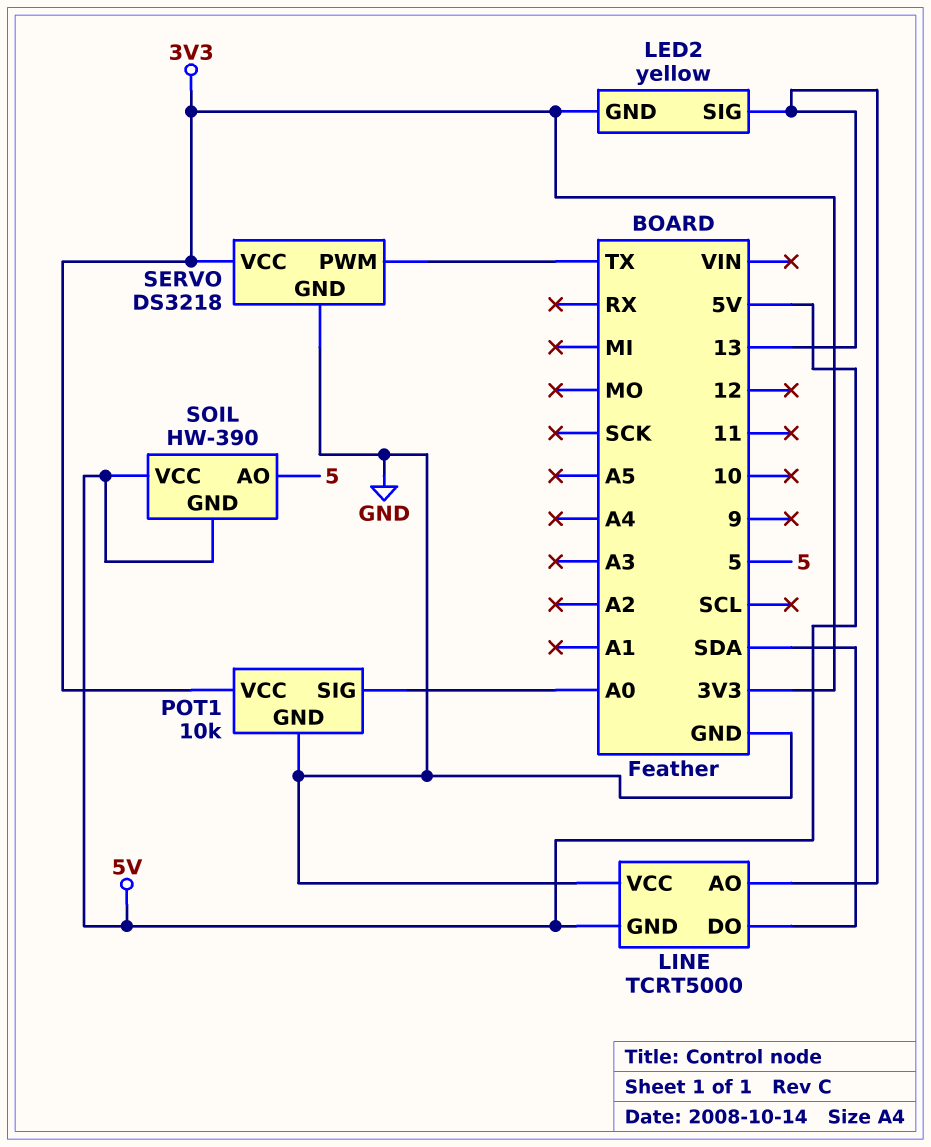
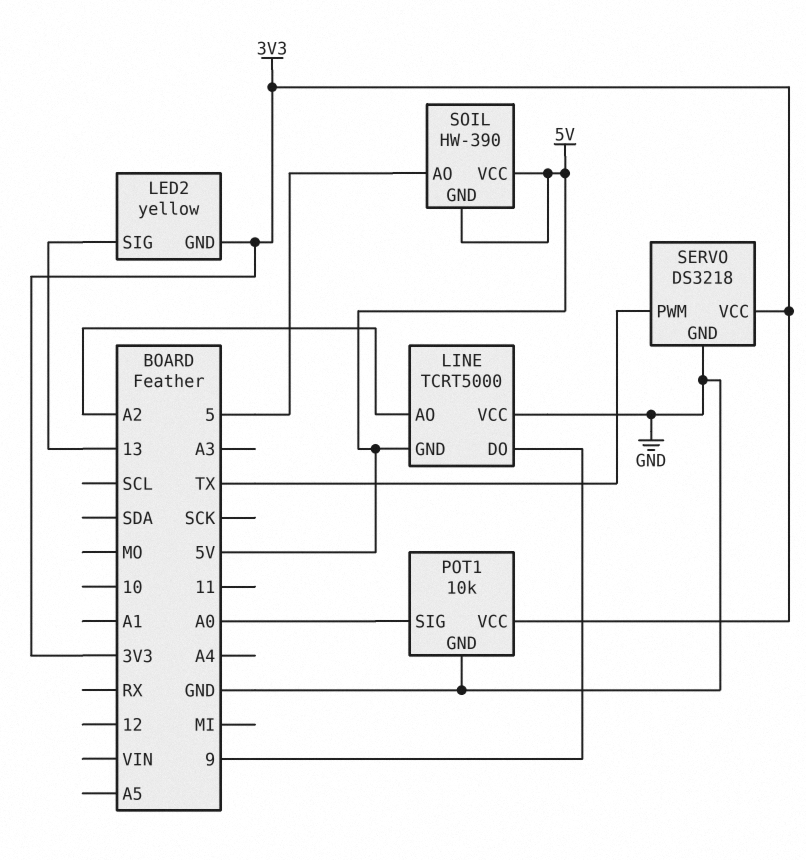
LINE pin AO: 13 -> A2
LINE pin DO: SDA -> 9

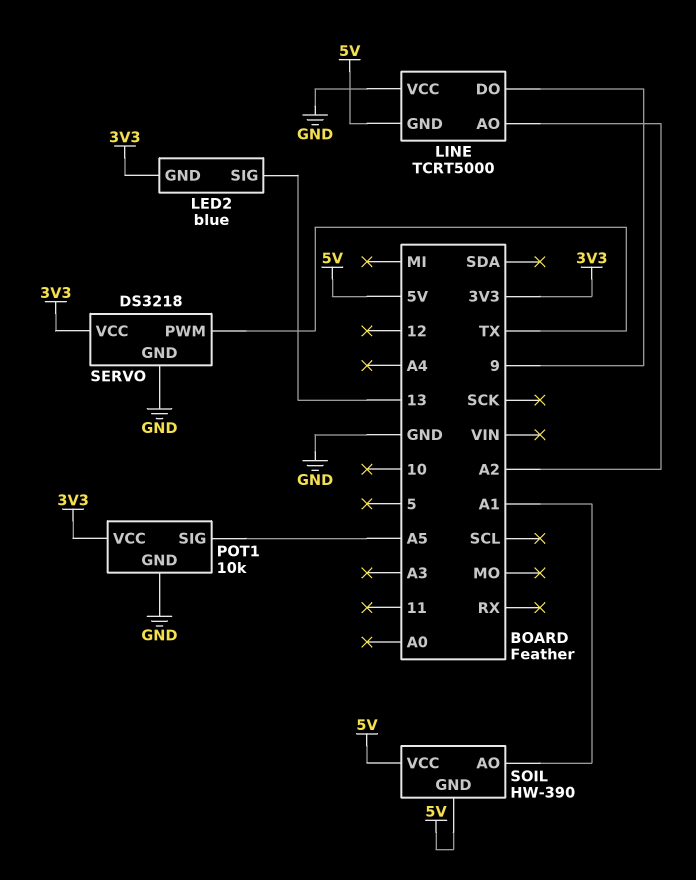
LED2: yellow -> blue
POT1 pin SIG: A0 -> A5
SOIL pin AO: 5 -> A1

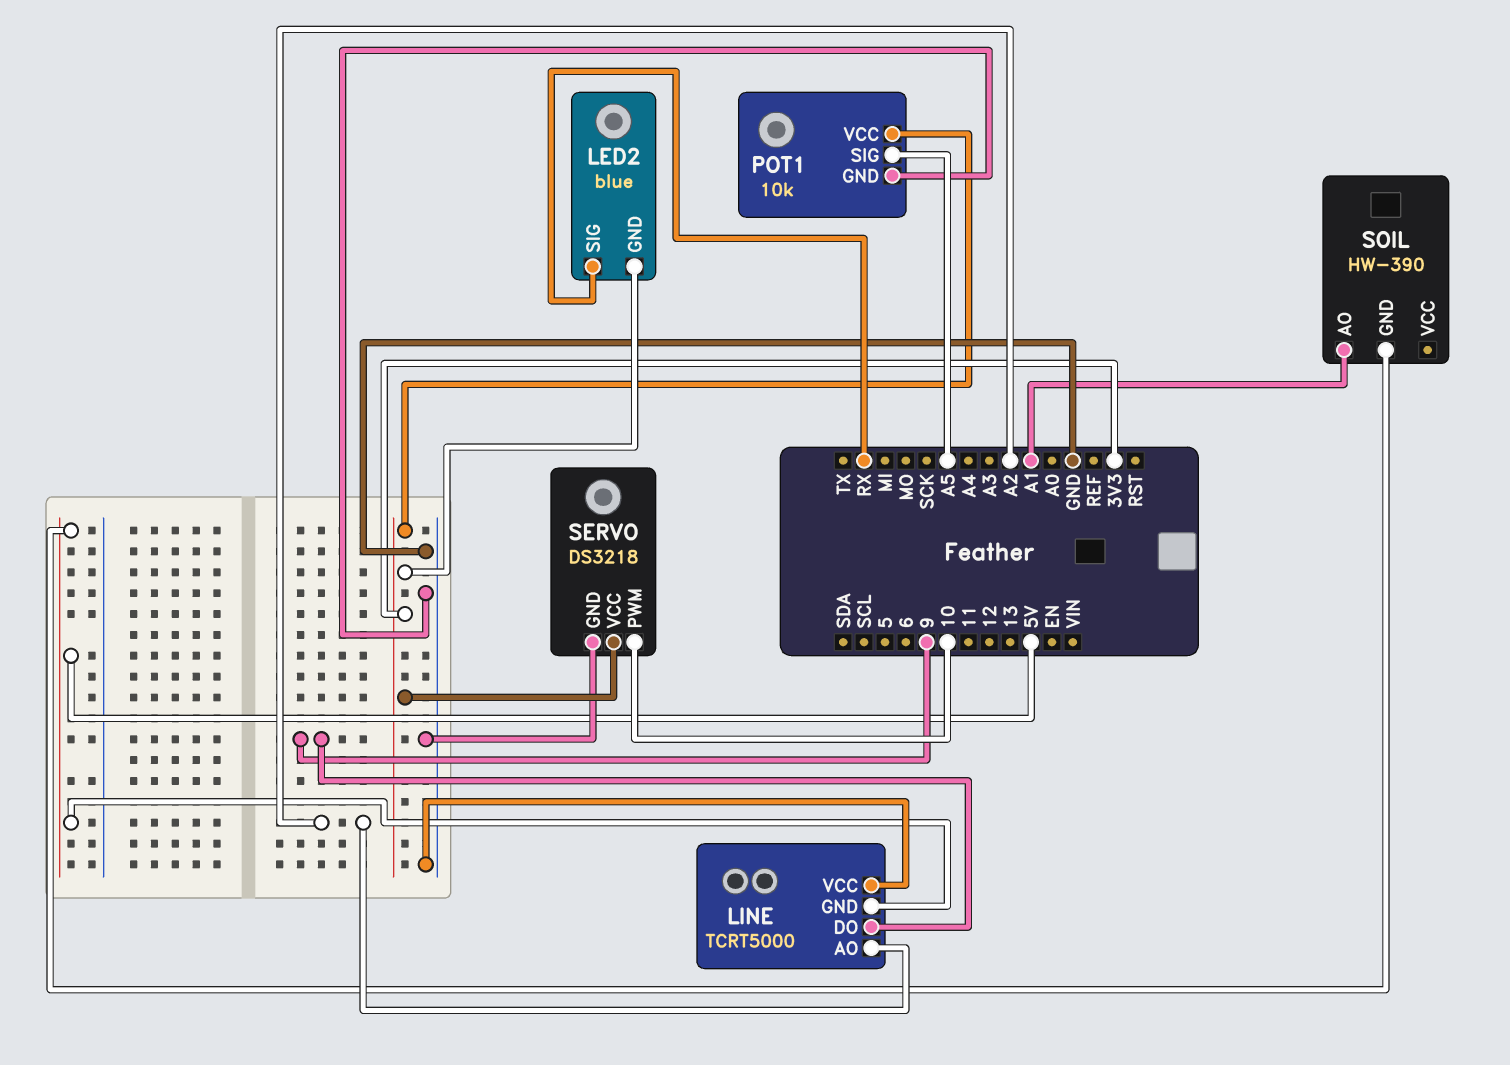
LED2 pin SIG: 13 -> RX
SERVO pin PWM: TX -> 10
SOIL pin VCC: 5V -> none

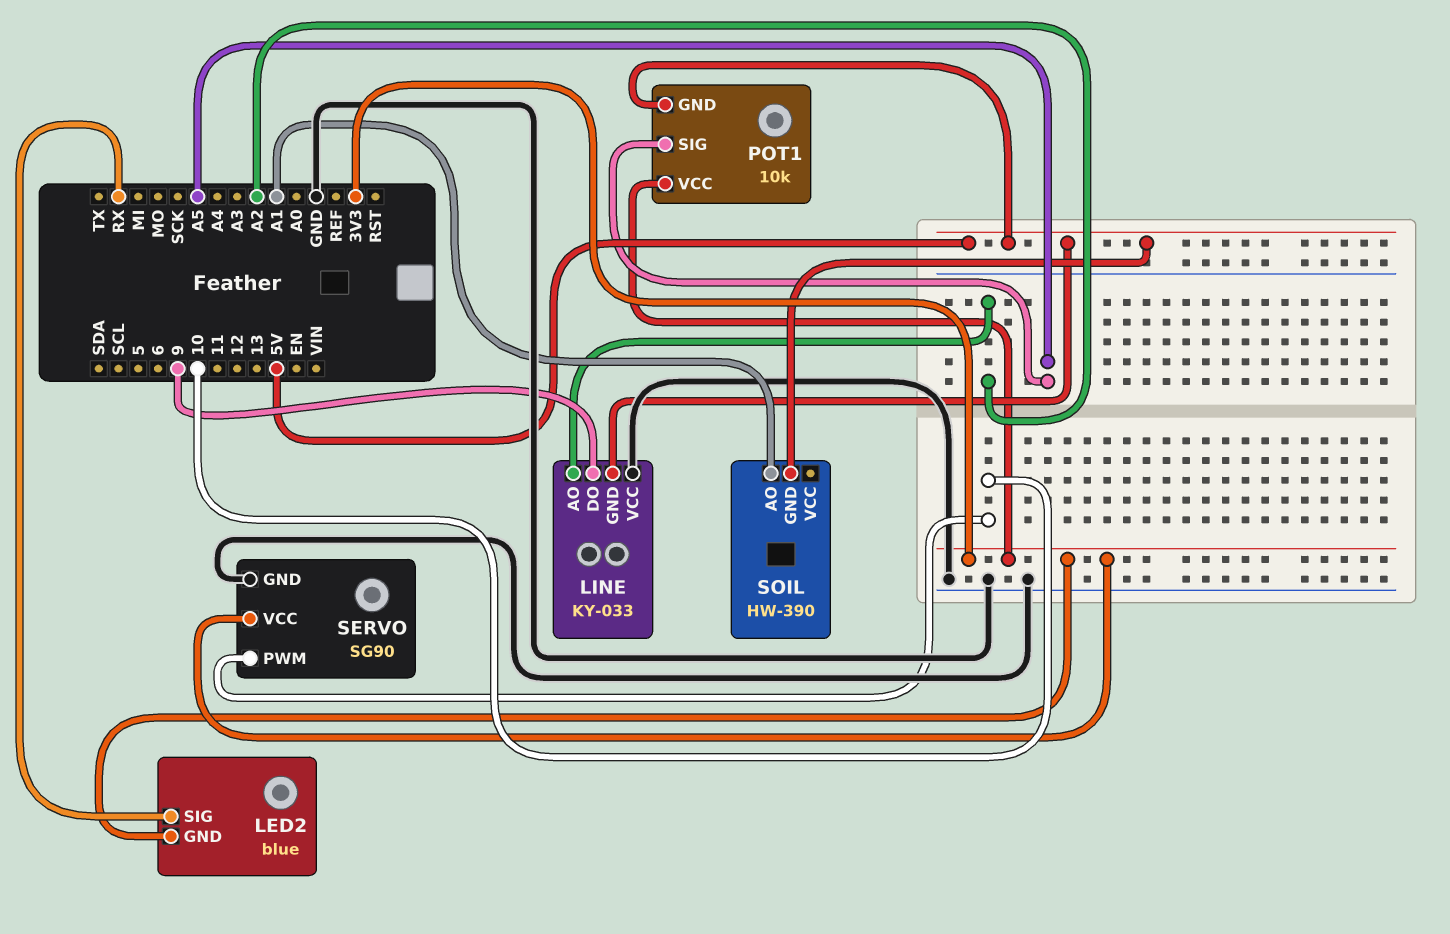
LINE: TCRT5000 -> KY-033
POT1 pin GND: GND -> 5V
SERVO: DS3218 -> SG90

